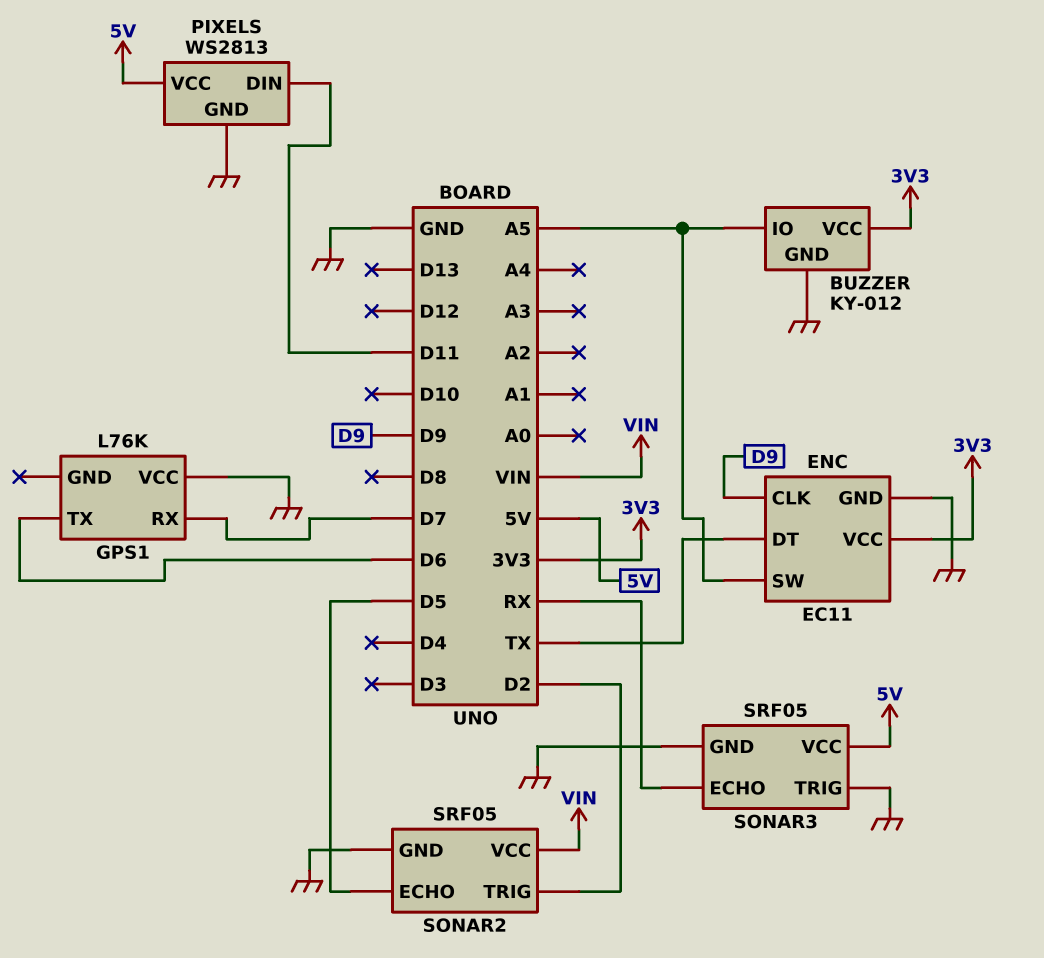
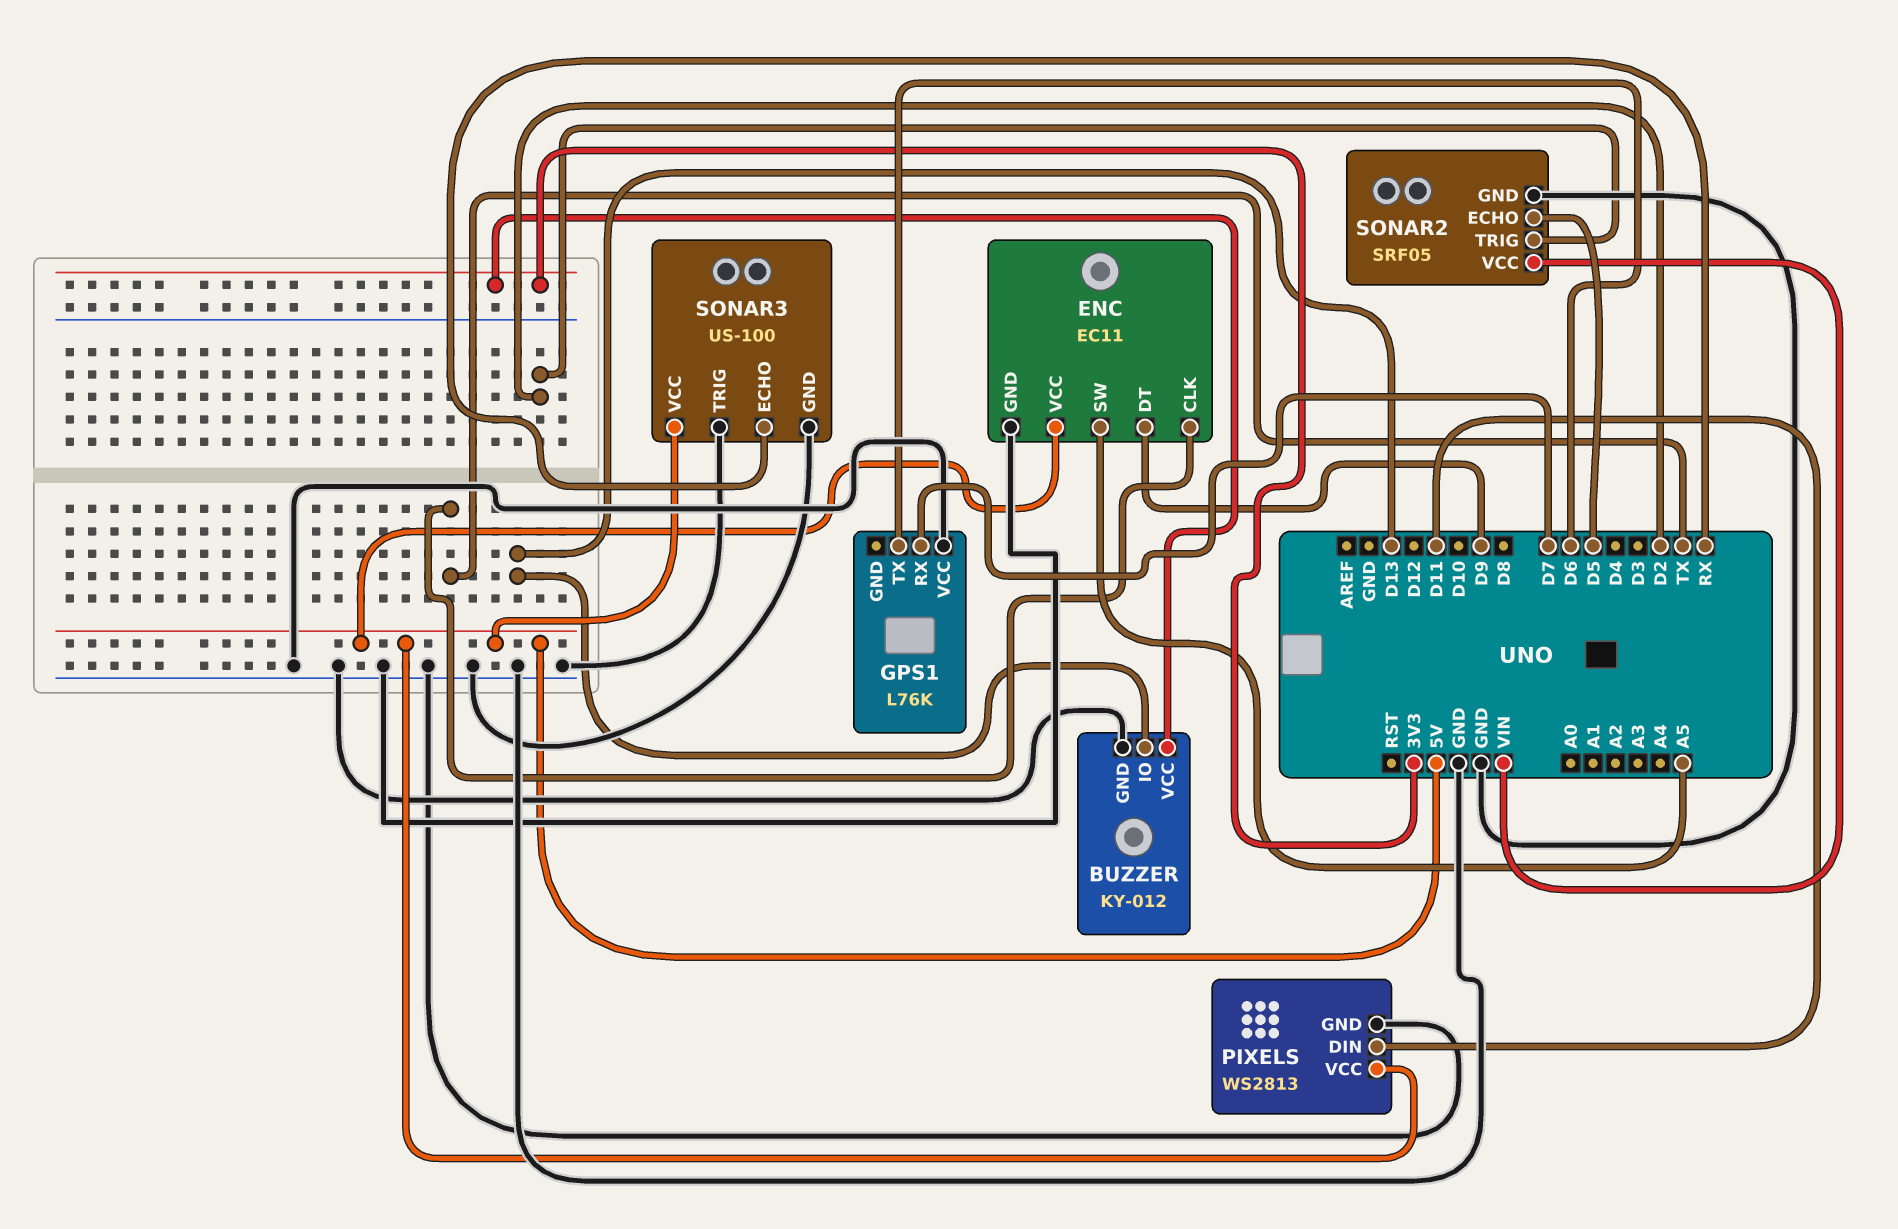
BUZZER pin IO: A5 -> D13
ENC pin CLK: D9 -> TX
ENC pin DT: TX -> D9
ENC pin VCC: 3V3 -> 5V
SONAR3: SRF05 -> US-100

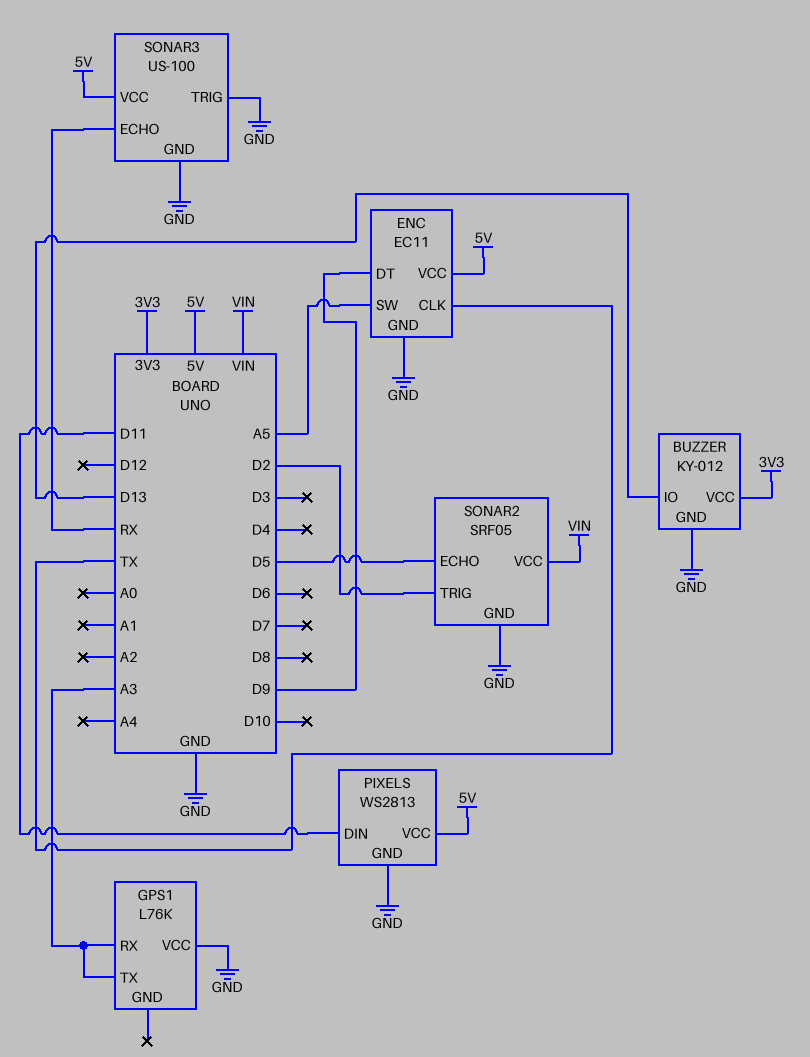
GPS1 pin RX: D7 -> A3
GPS1 pin TX: D6 -> A3

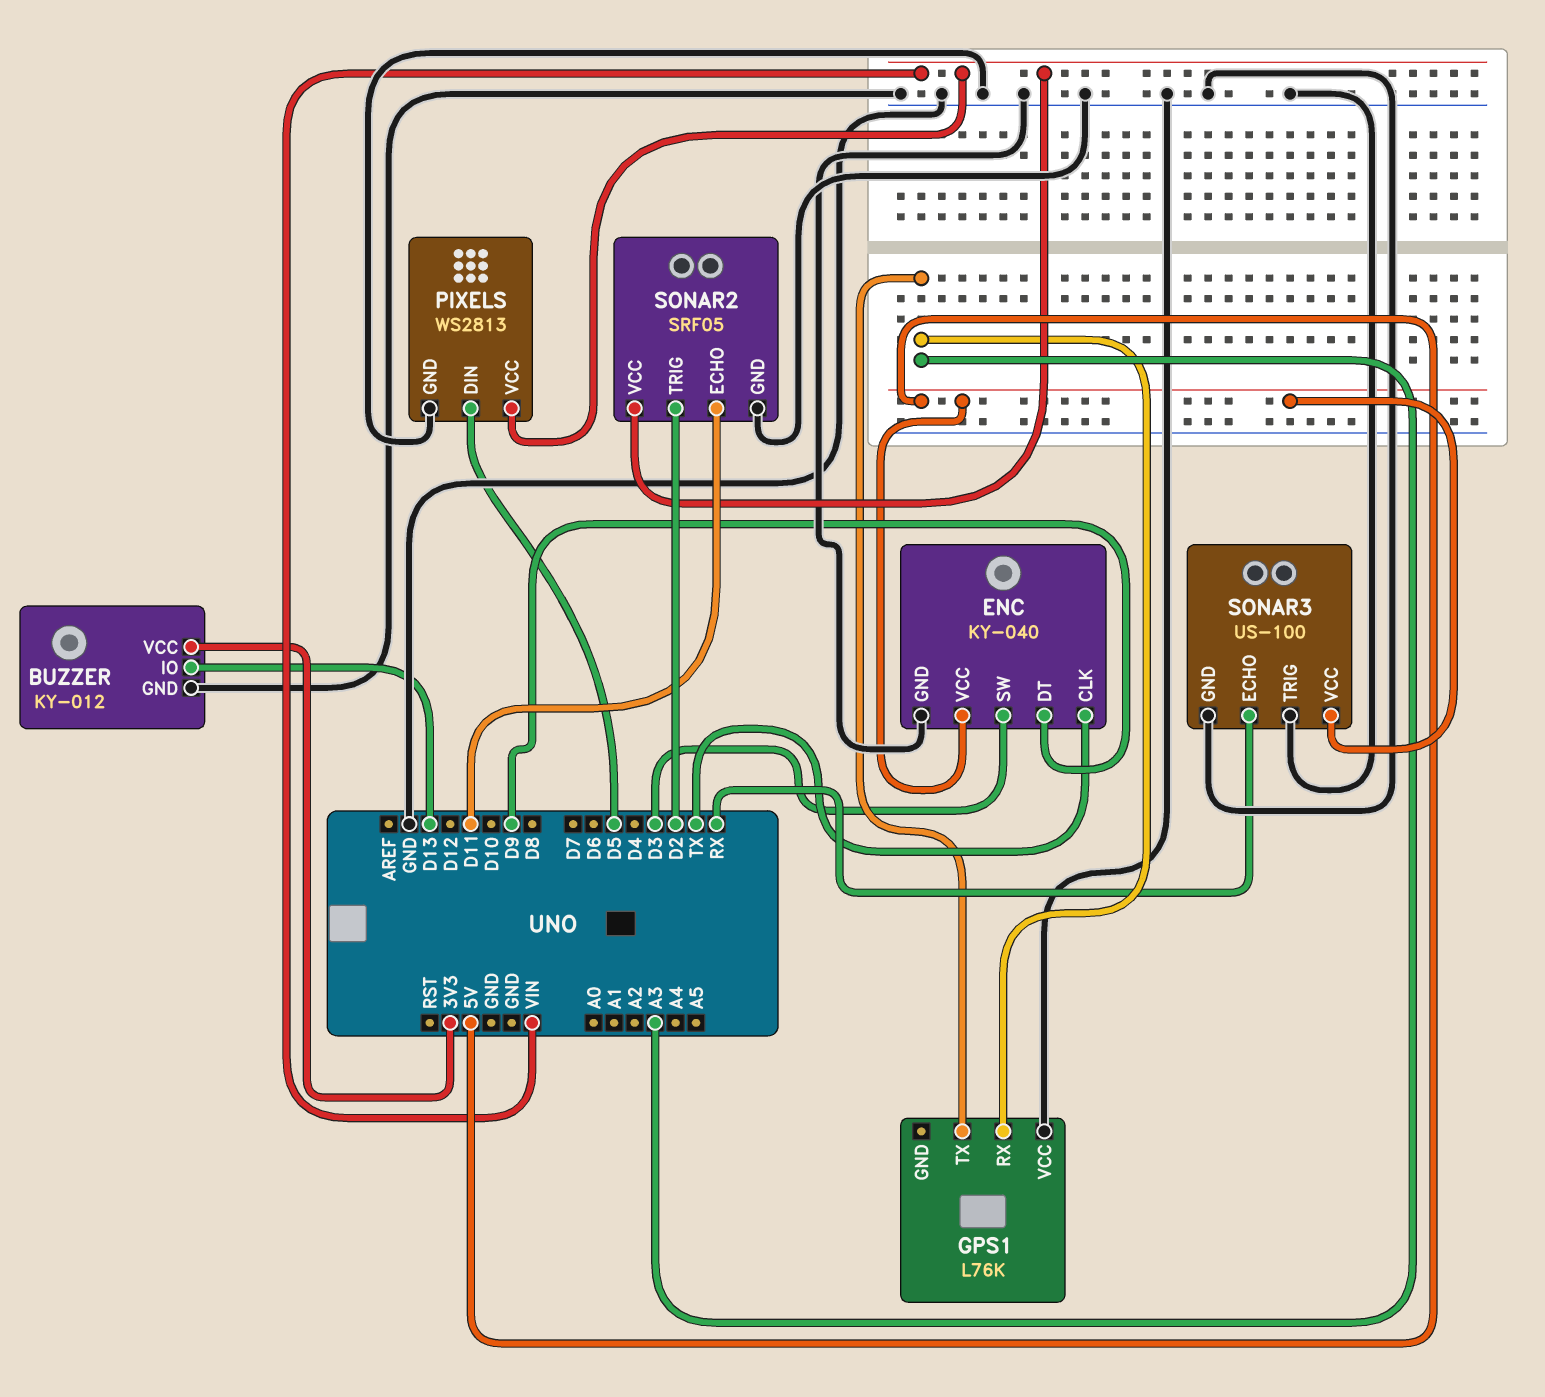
ENC: EC11 -> KY-040
ENC pin SW: A5 -> D3
PIXELS pin DIN: D11 -> D5
PIXELS pin VCC: 5V -> VIN
SONAR2 pin ECHO: D5 -> D11

